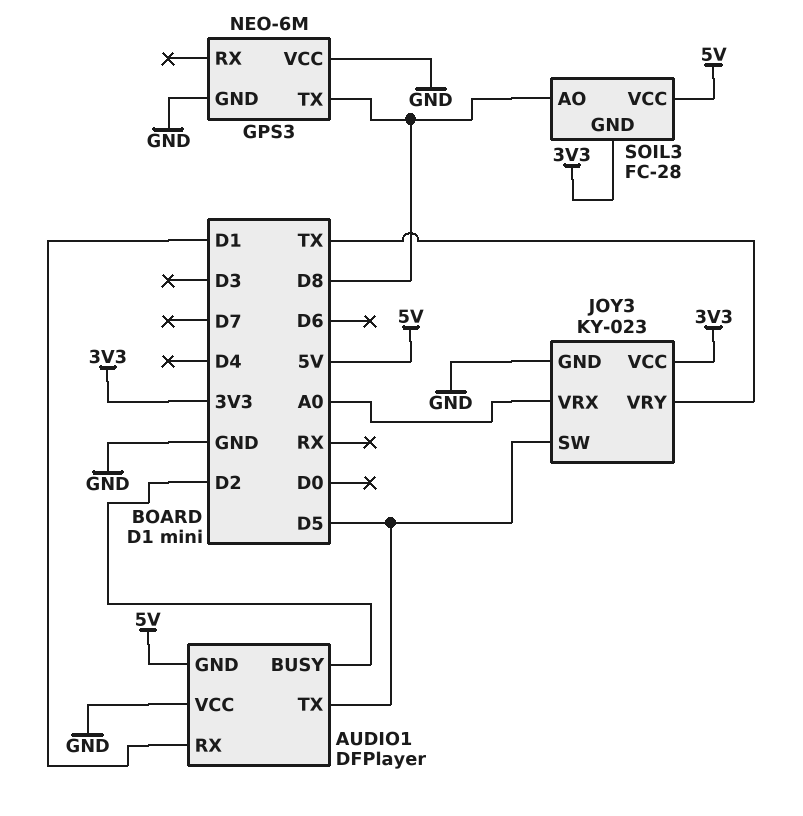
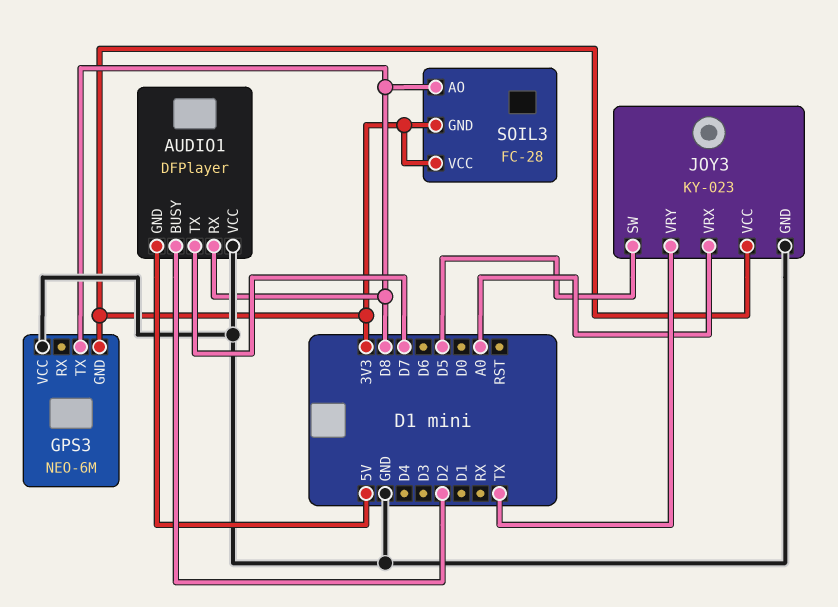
AUDIO1 pin RX: D1 -> D8
AUDIO1 pin TX: D5 -> D7
GPS3 pin GND: GND -> 3V3
SOIL3 pin VCC: 5V -> 3V3

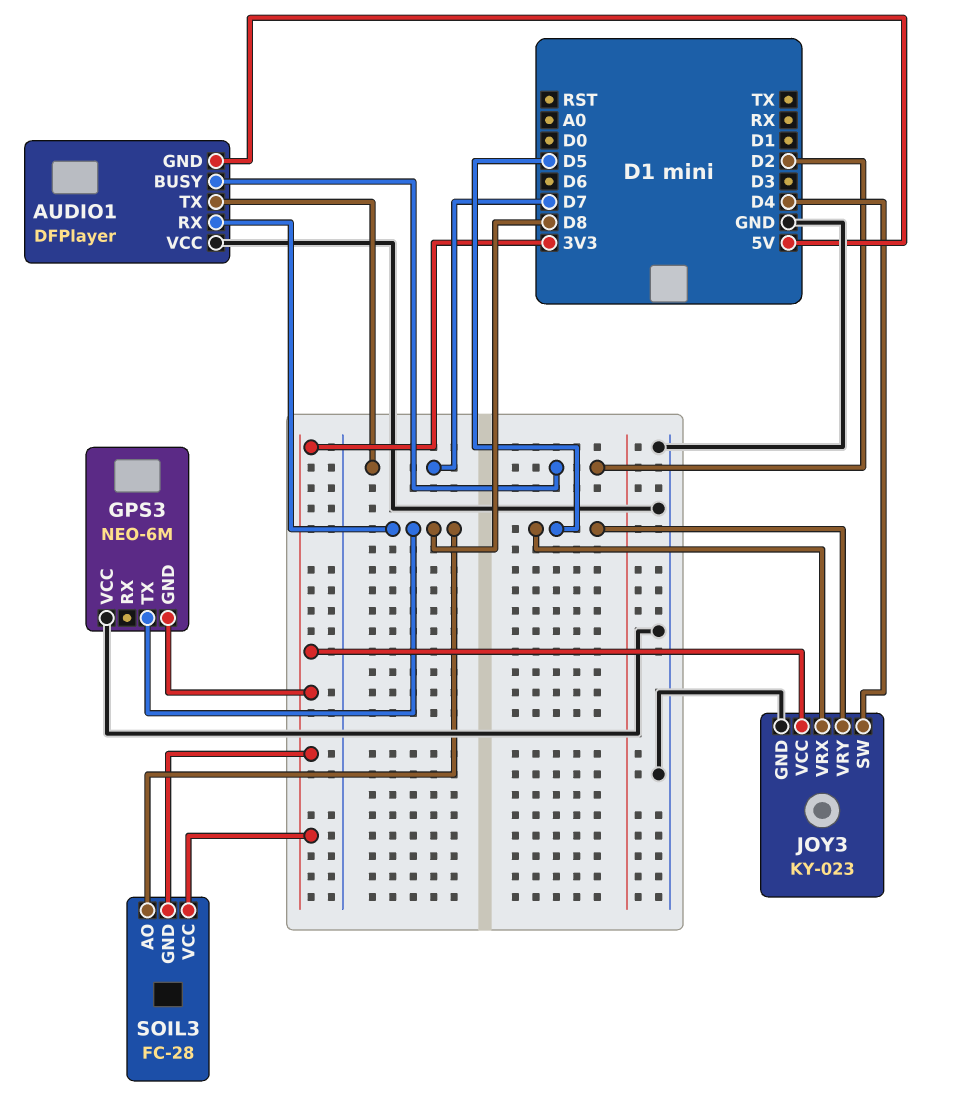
JOY3 pin SW: D5 -> D4
JOY3 pin VRX: A0 -> D5
JOY3 pin VRY: TX -> D5

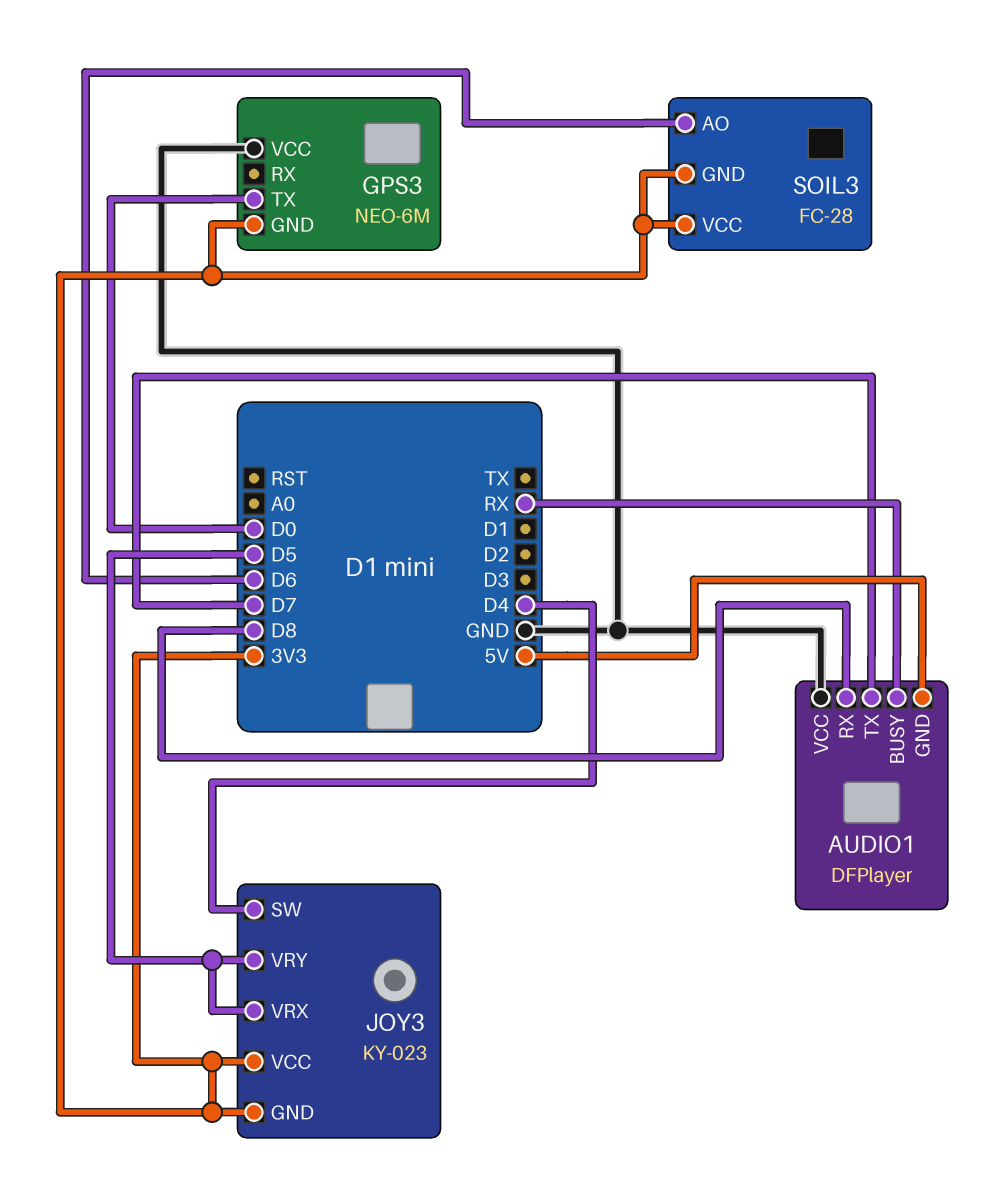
AUDIO1 pin BUSY: D2 -> RX
GPS3 pin TX: D8 -> D0
JOY3 pin GND: GND -> 3V3
SOIL3 pin AO: D8 -> D6

